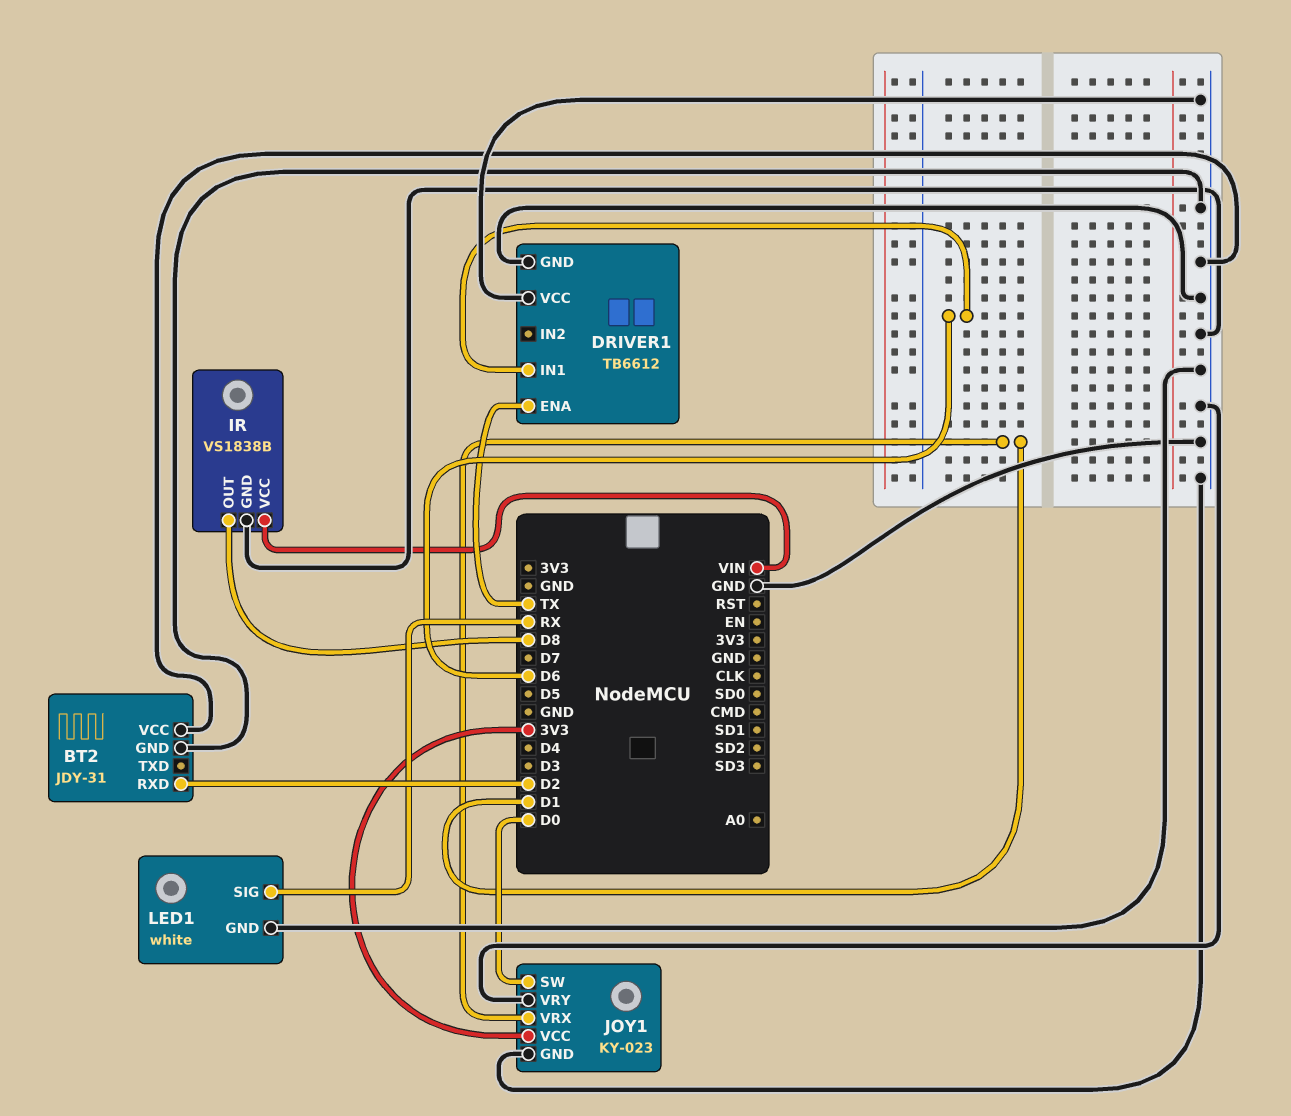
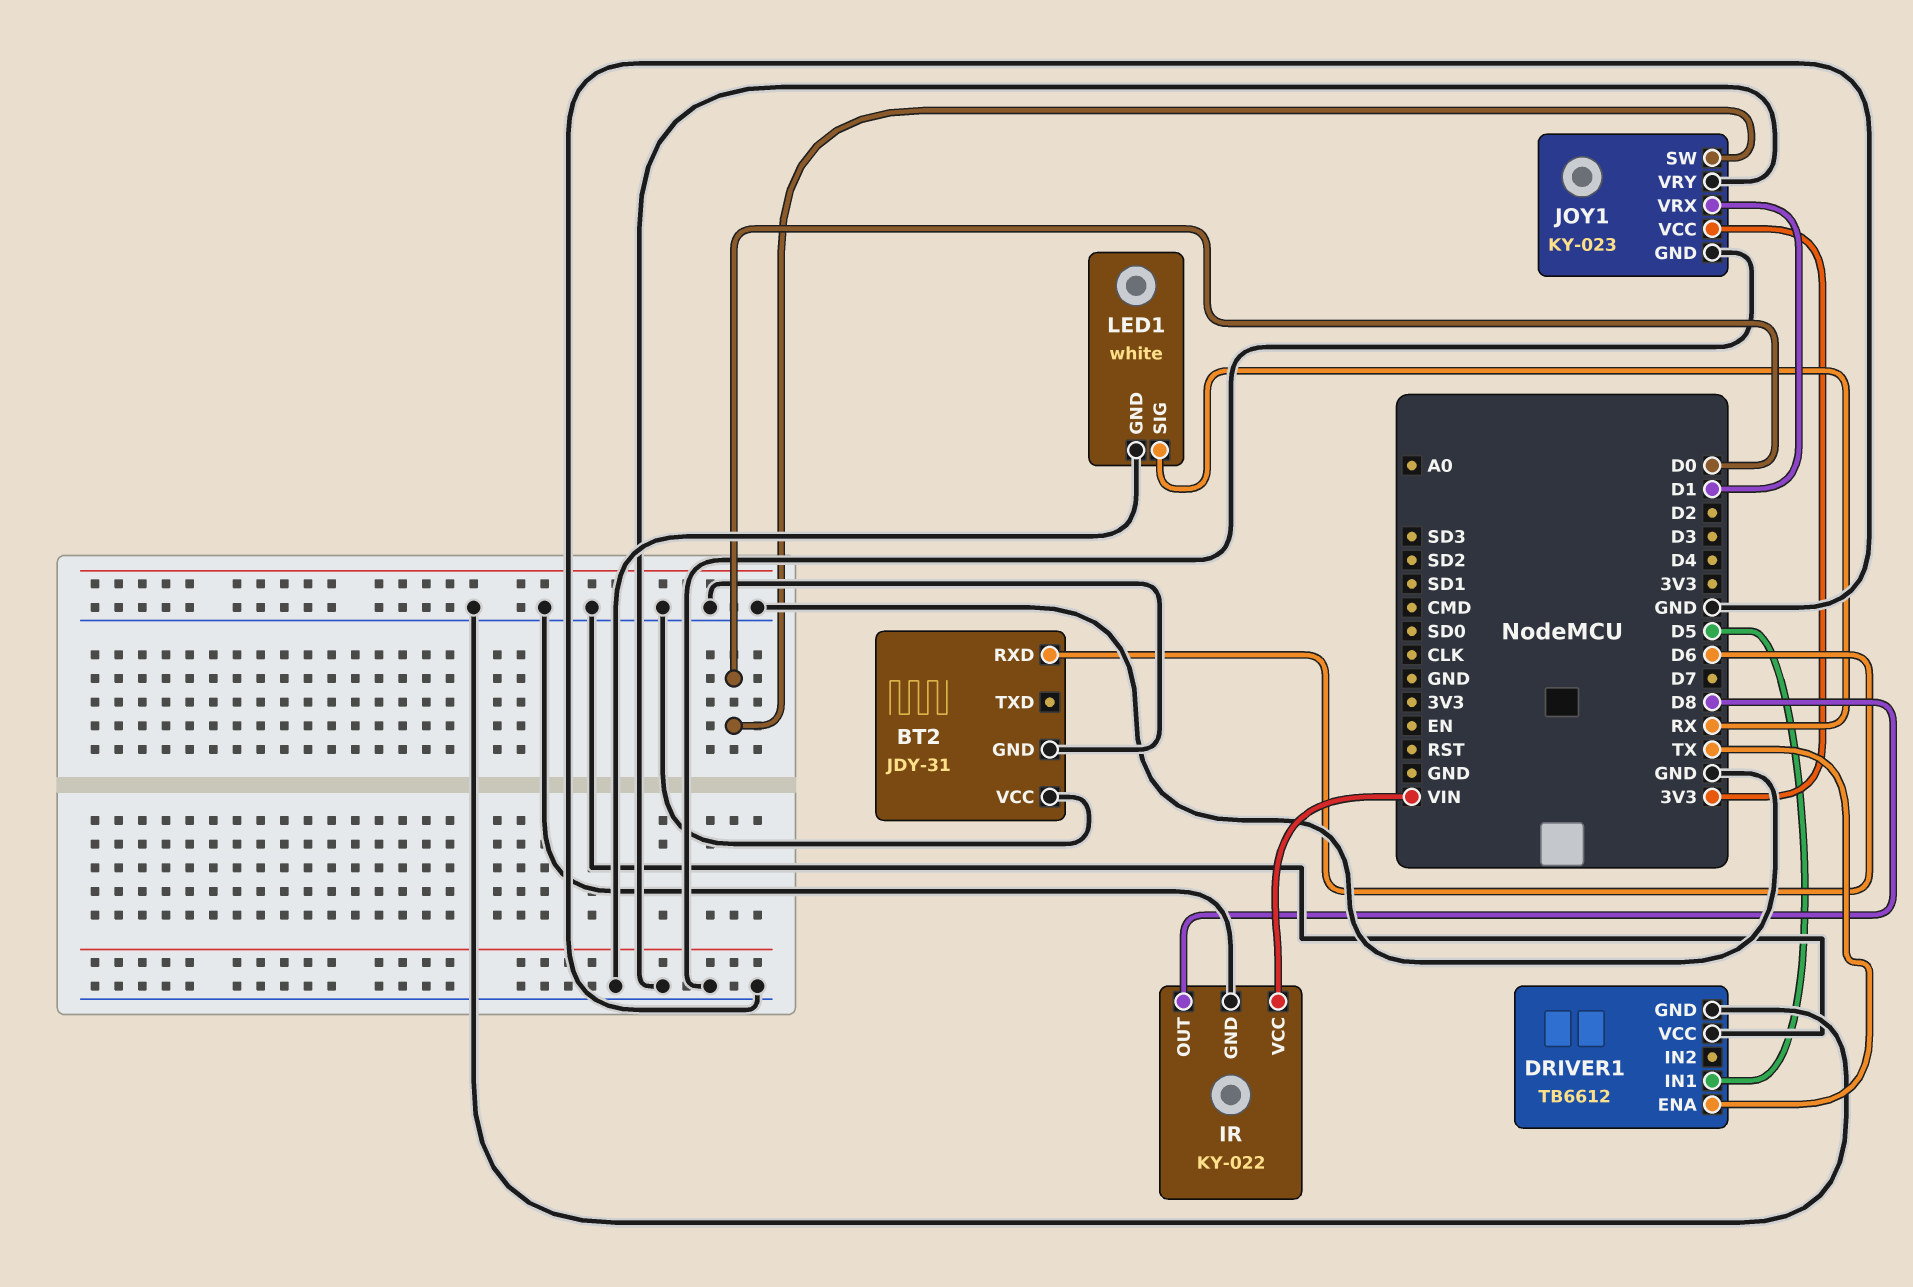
BT2 pin RXD: D2 -> D6
DRIVER1 pin IN1: D6 -> D5
IR: VS1838B -> KY-022

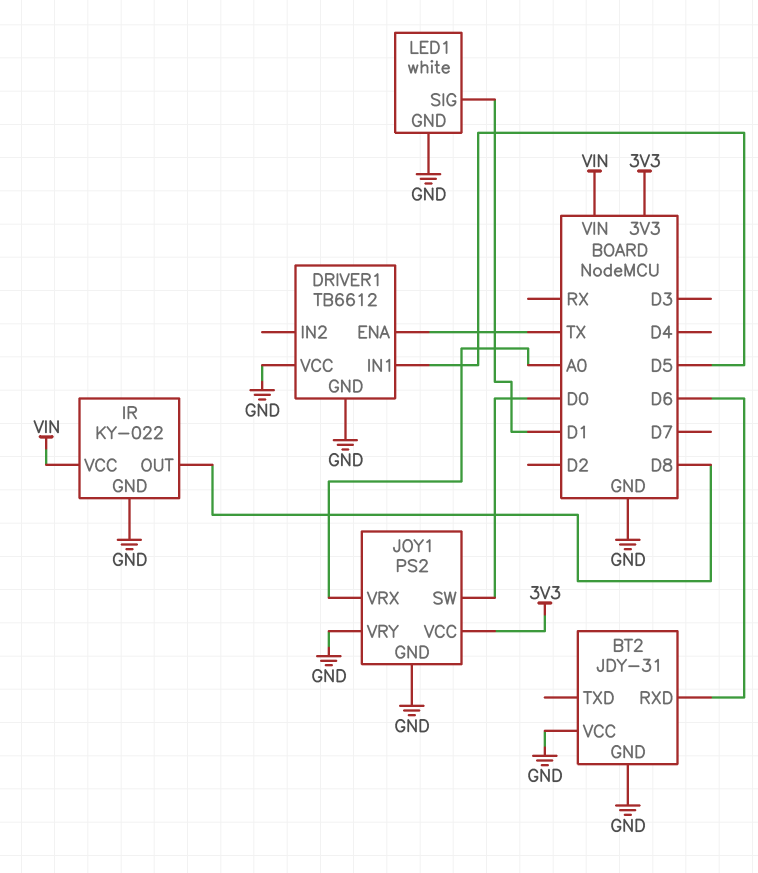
JOY1: KY-023 -> PS2
JOY1 pin VRX: D1 -> A0
LED1 pin SIG: RX -> D1

